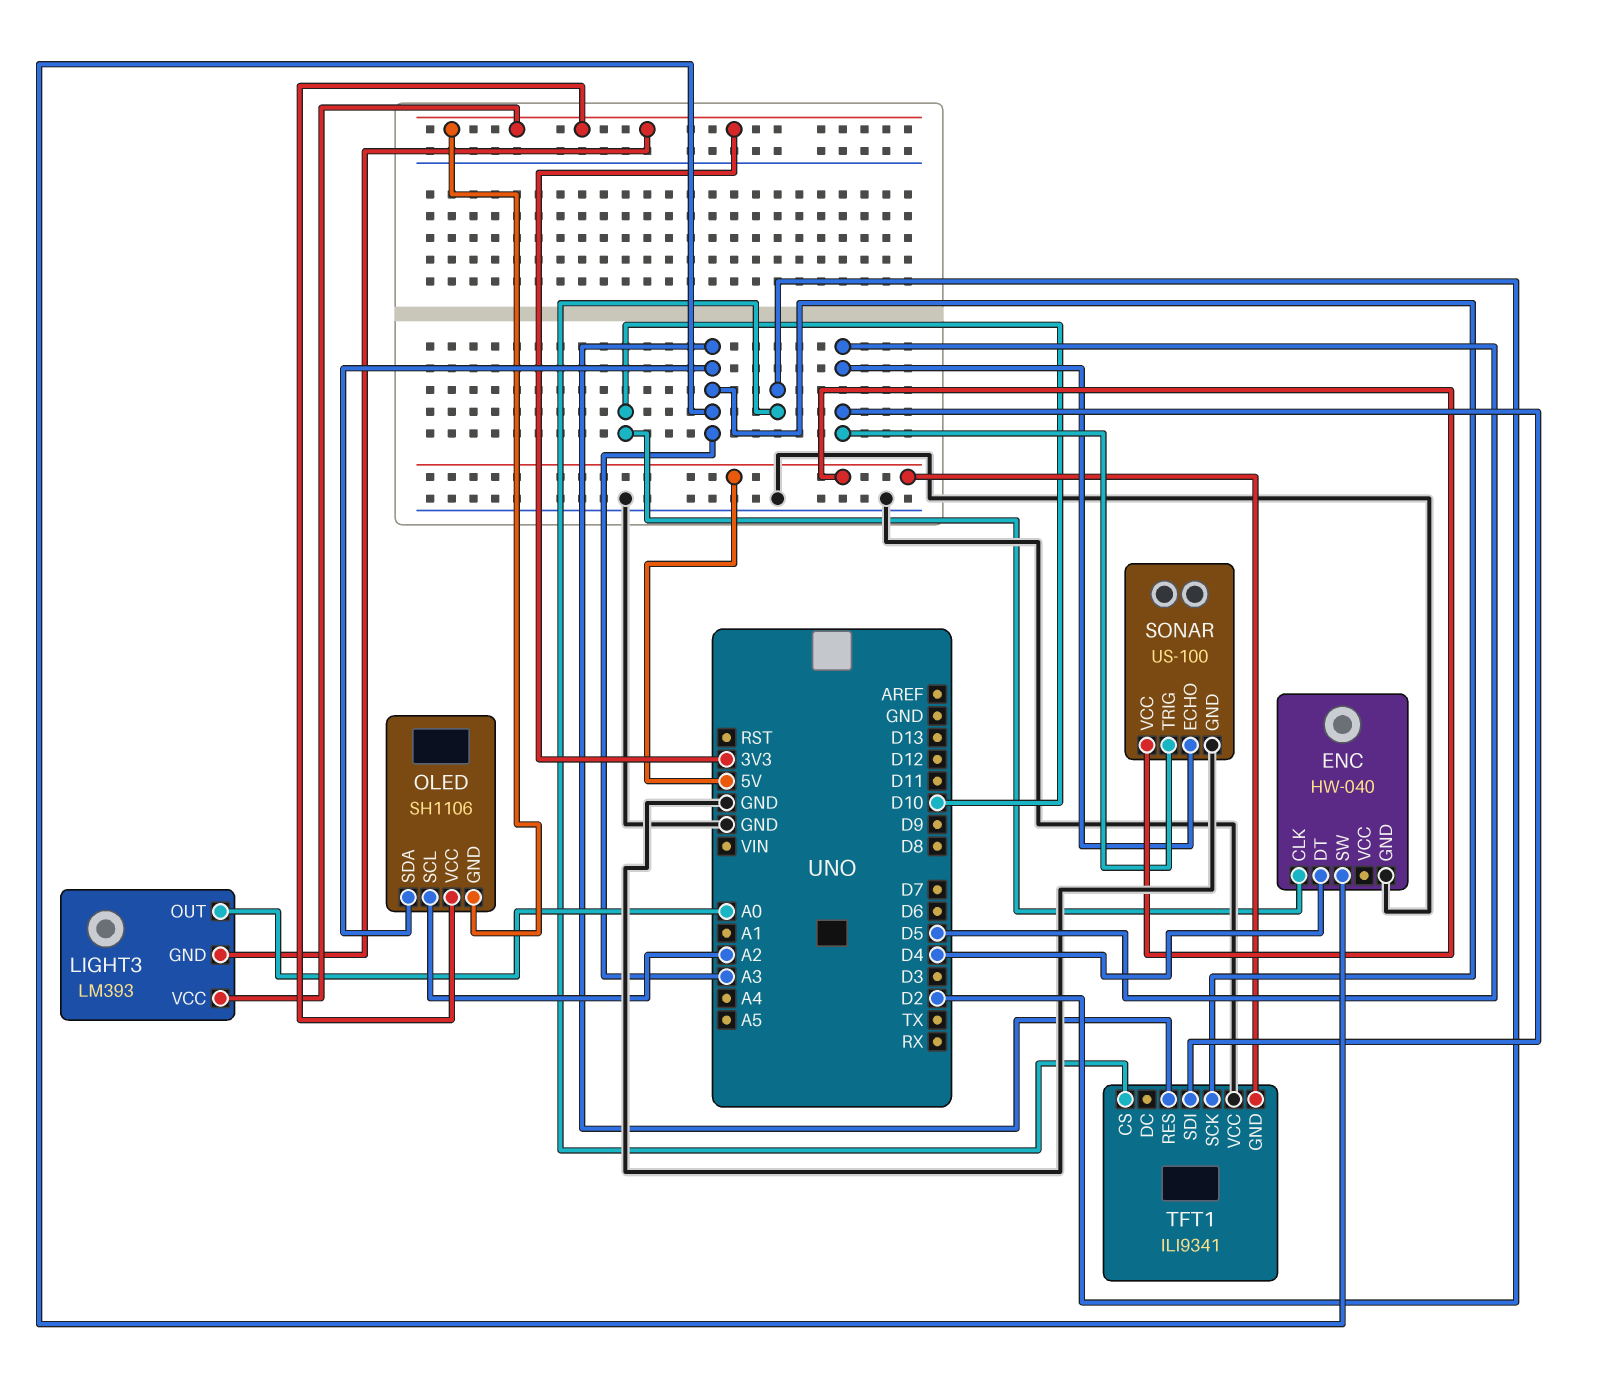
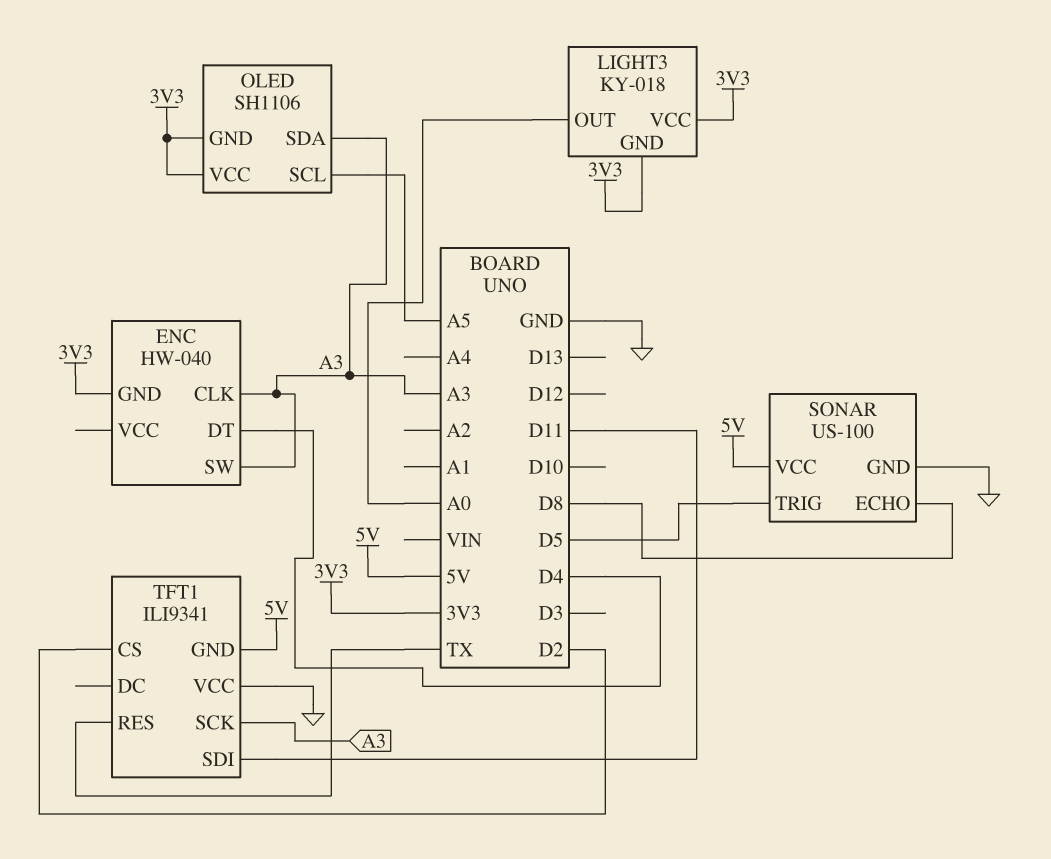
ENC pin CLK: D10 -> A3
ENC pin GND: GND -> 3V3
LIGHT3: LM393 -> KY-018
OLED pin SCL: A2 -> A5
SONAR pin ECHO: D5 -> D8
TFT1 pin RES: A3 -> TX
TFT1 pin SDI: D5 -> D11

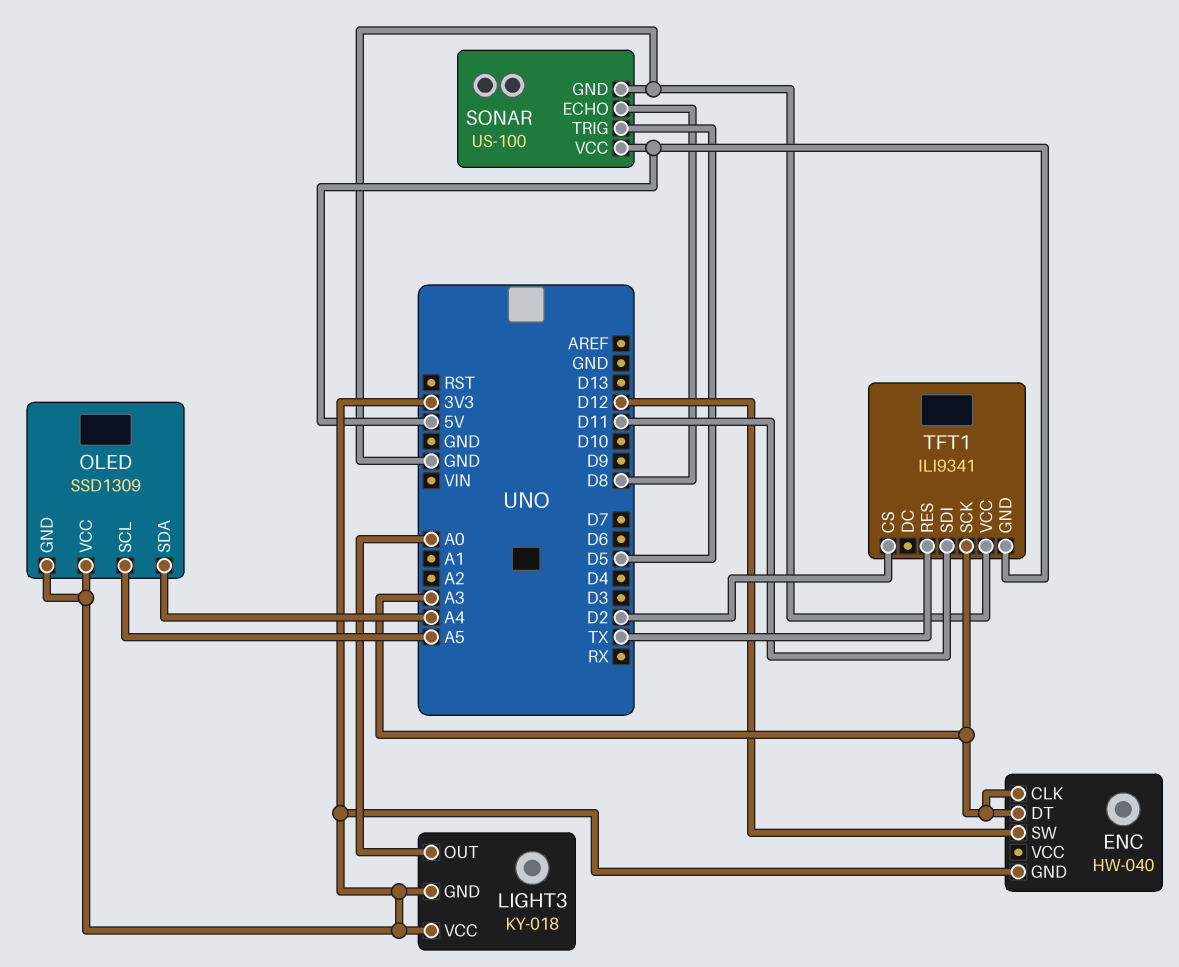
ENC pin DT: D4 -> A3
ENC pin SW: A3 -> D12
OLED: SH1106 -> SSD1309
OLED pin SDA: A3 -> A4

